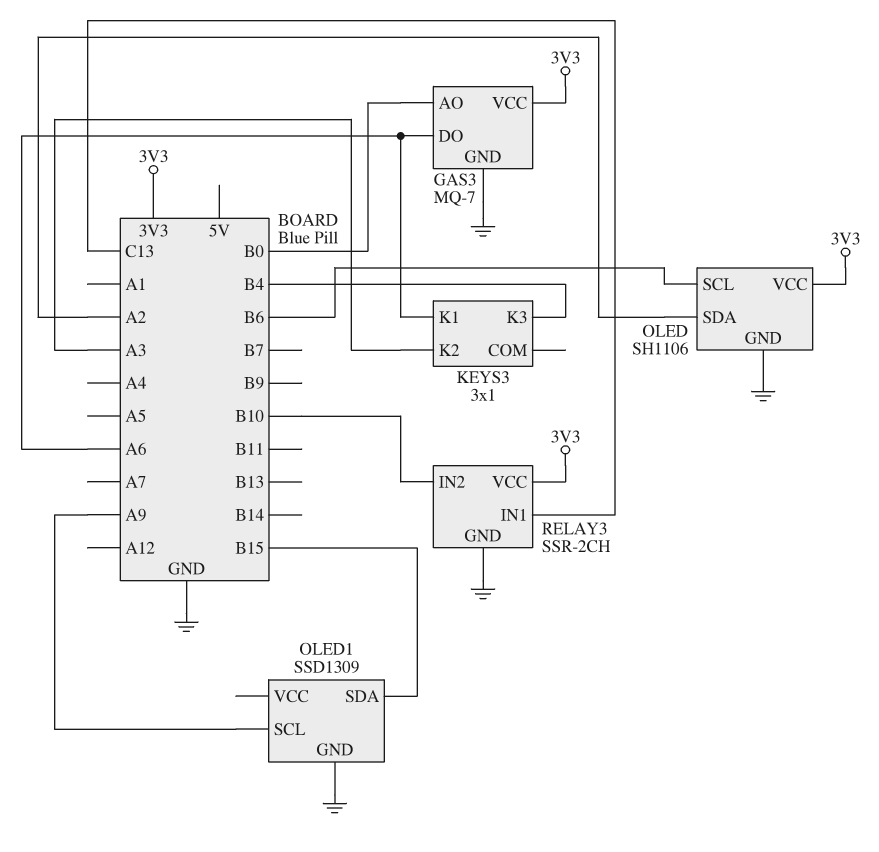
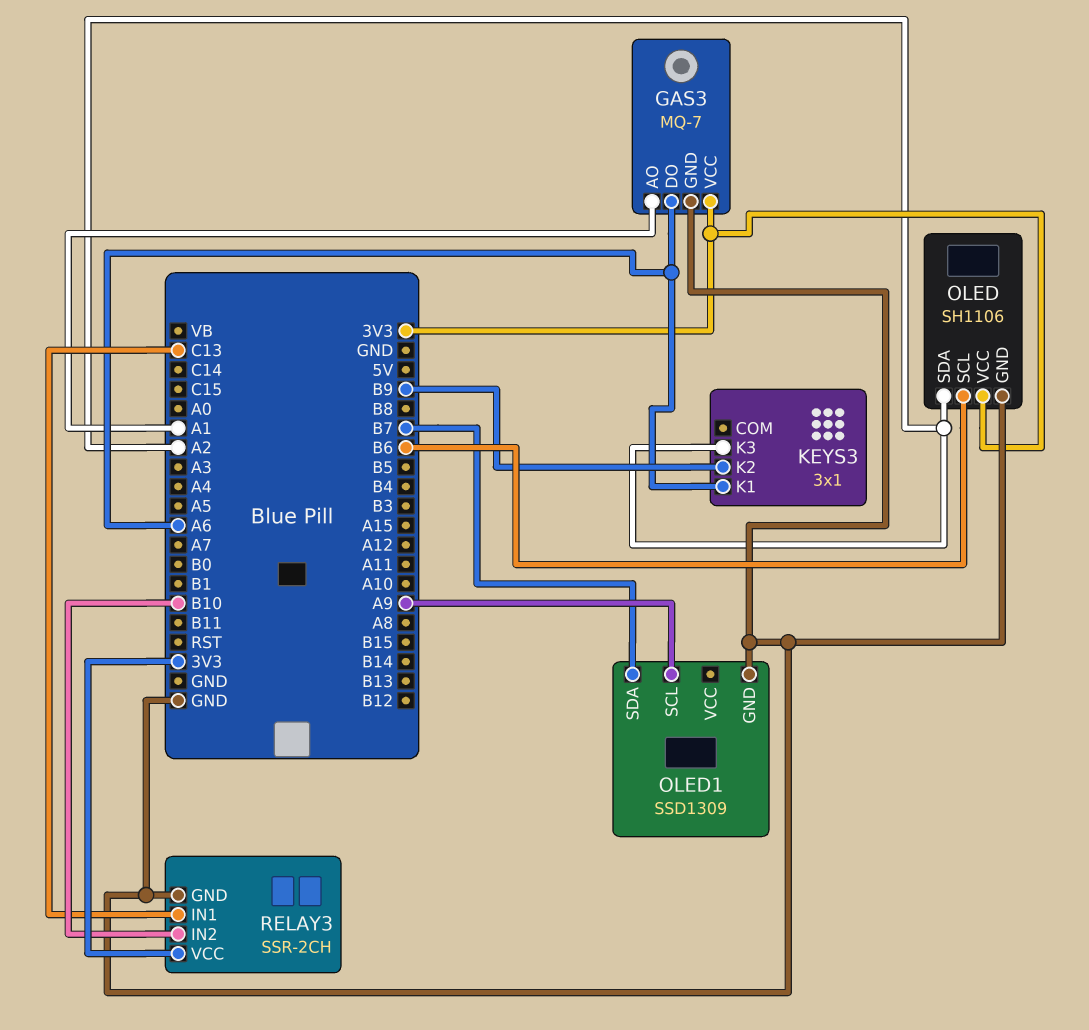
GAS3 pin AO: B0 -> A1
KEYS3 pin K2: A3 -> B9
KEYS3 pin K3: B4 -> A2
OLED1 pin SDA: B15 -> B7

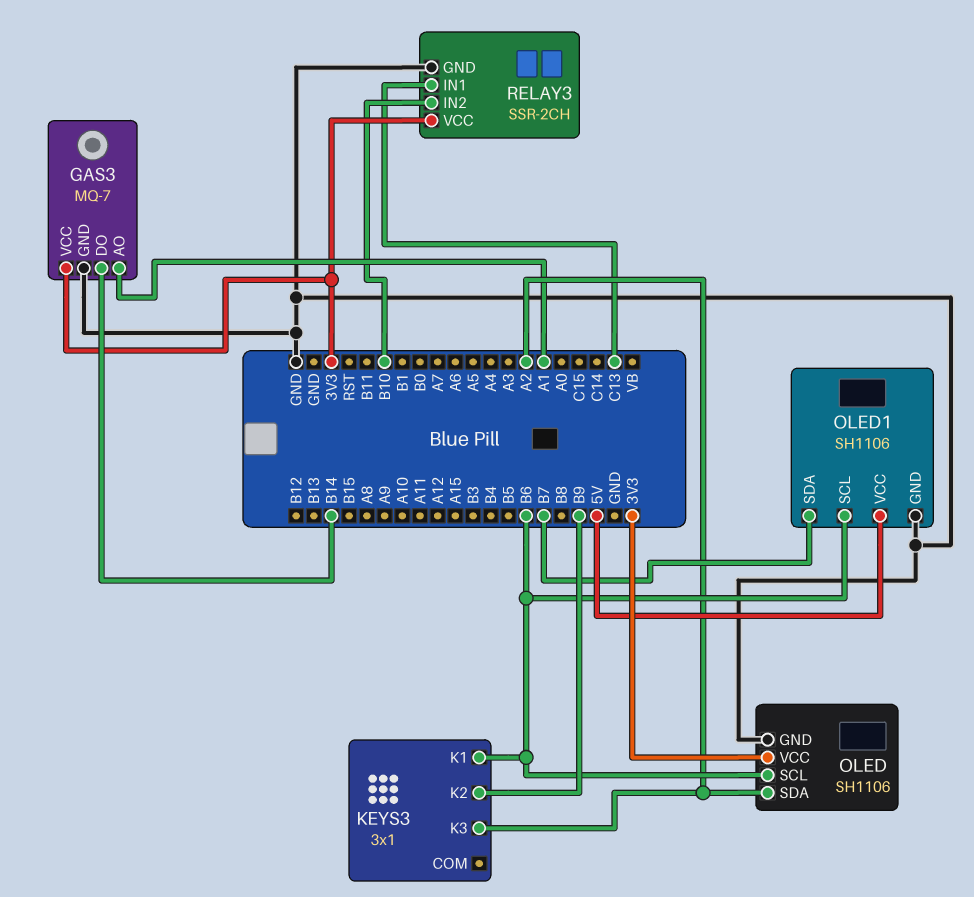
GAS3 pin DO: A6 -> B14
KEYS3 pin K1: A6 -> B6
OLED1: SSD1309 -> SH1106
OLED1 pin SCL: A9 -> B6
OLED1 pin VCC: none -> 5V

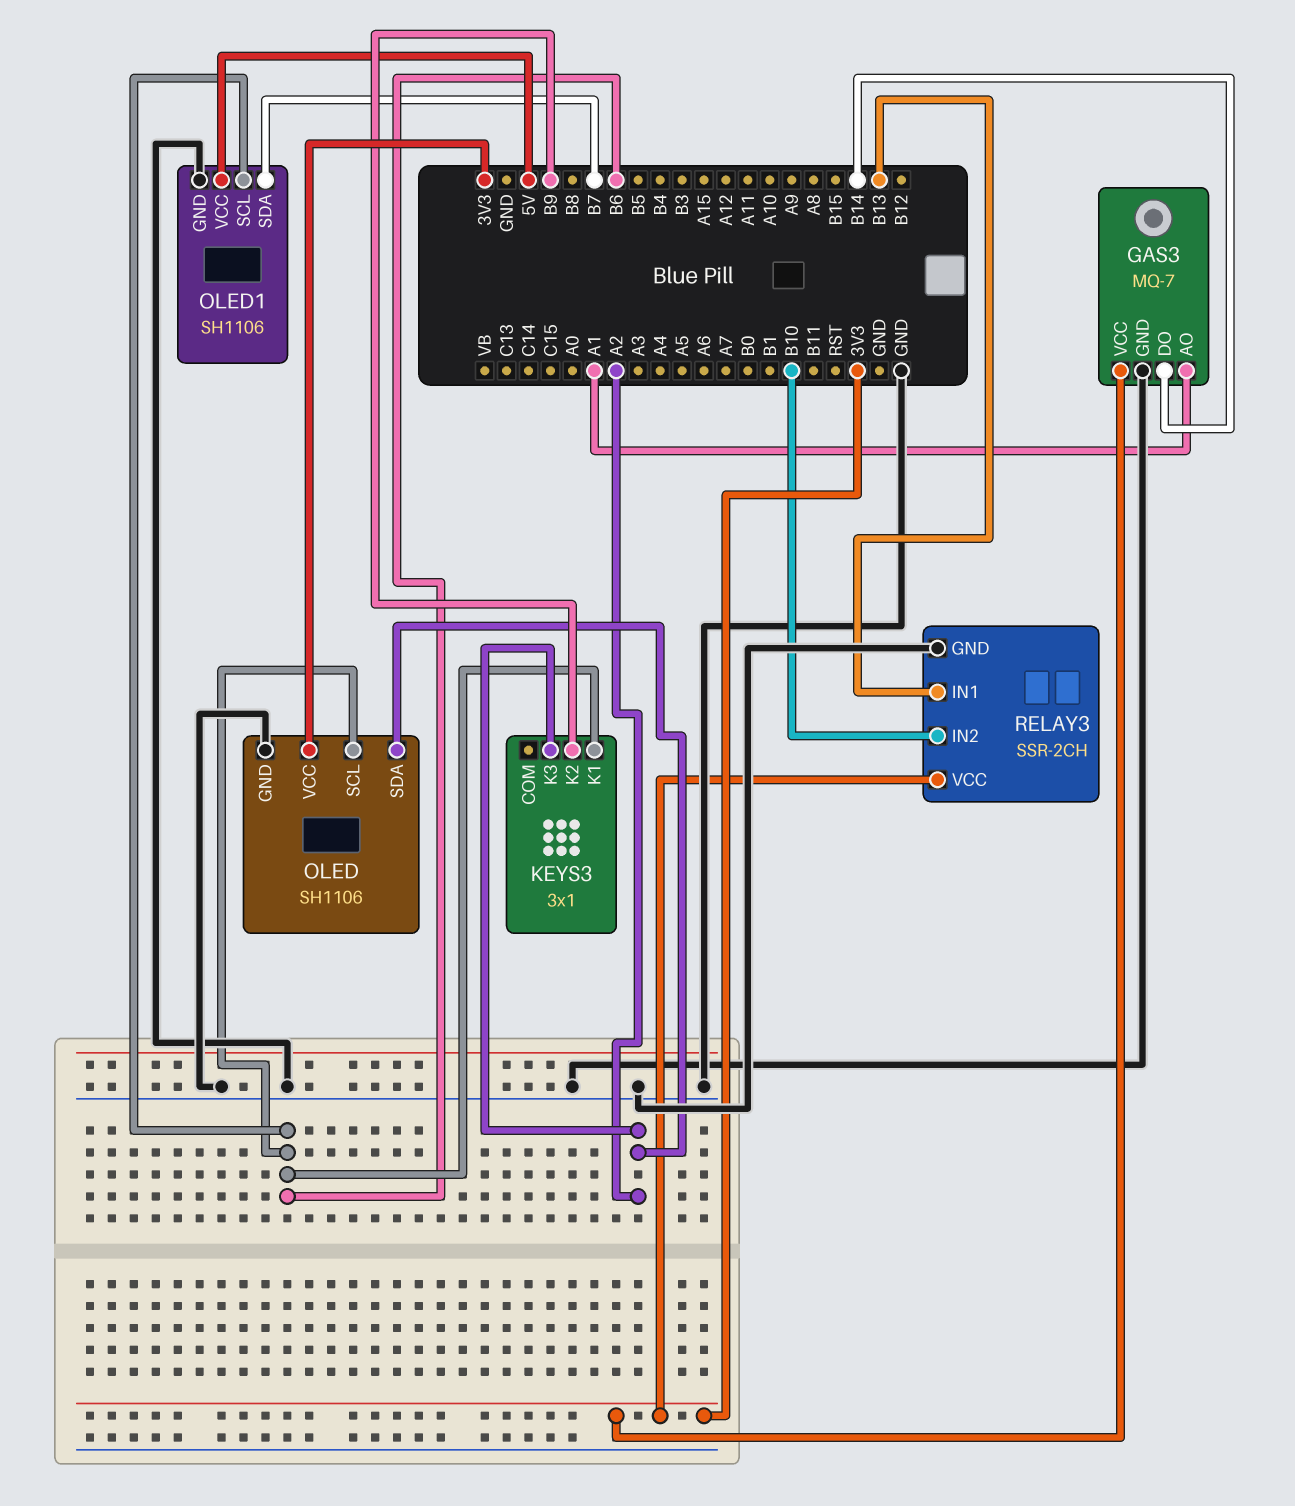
RELAY3 pin IN1: C13 -> B13

